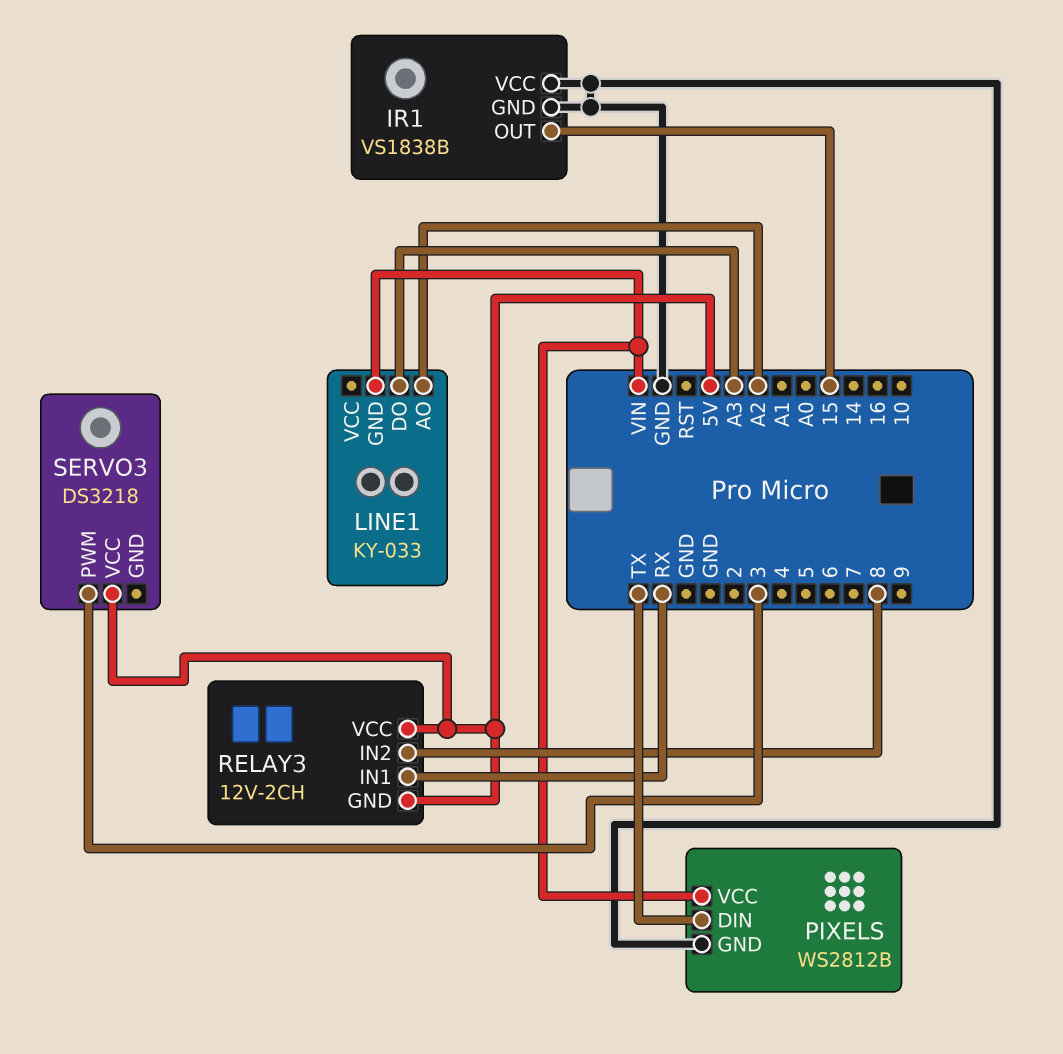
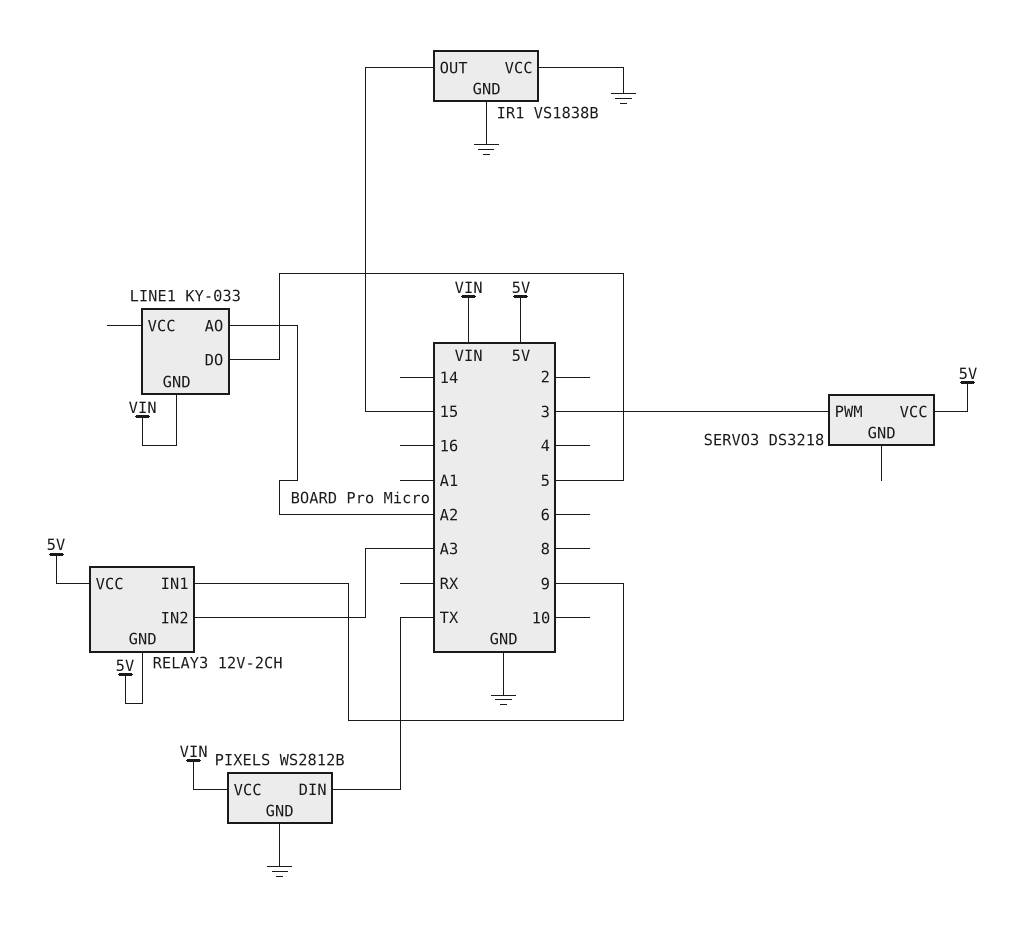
LINE1 pin DO: A3 -> 5
RELAY3 pin IN1: RX -> 9
RELAY3 pin IN2: 8 -> A3

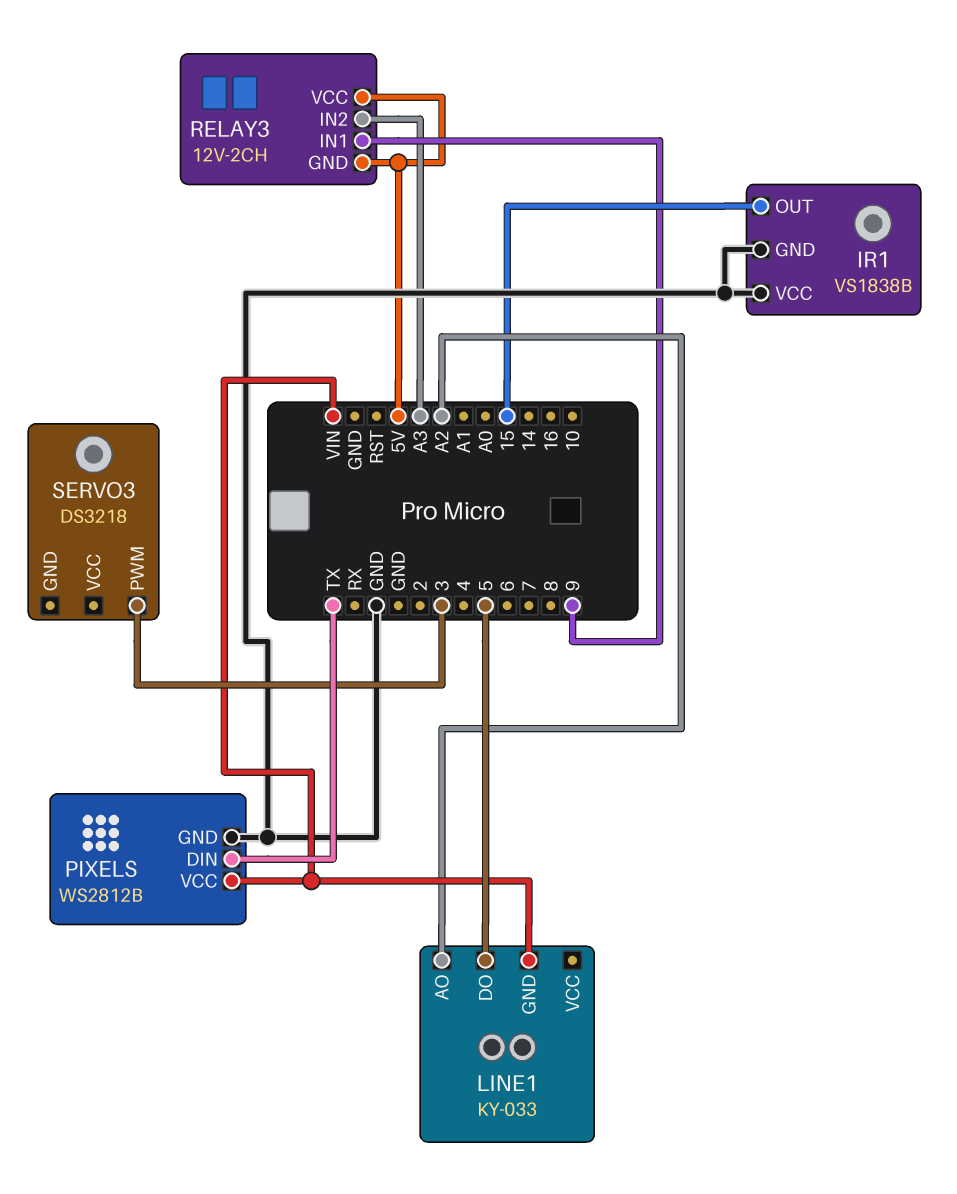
SERVO3 pin VCC: 5V -> none

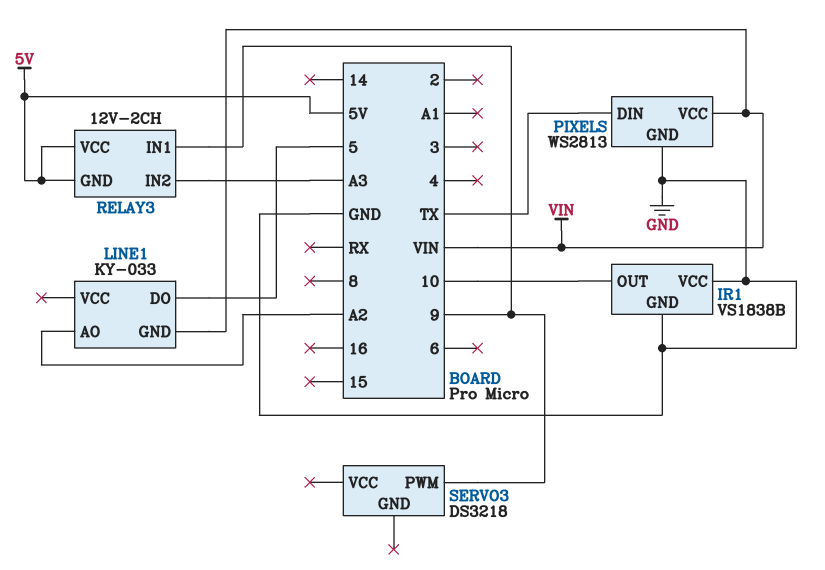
IR1 pin OUT: 15 -> 10
PIXELS: WS2812B -> WS2813
SERVO3 pin PWM: 3 -> 9

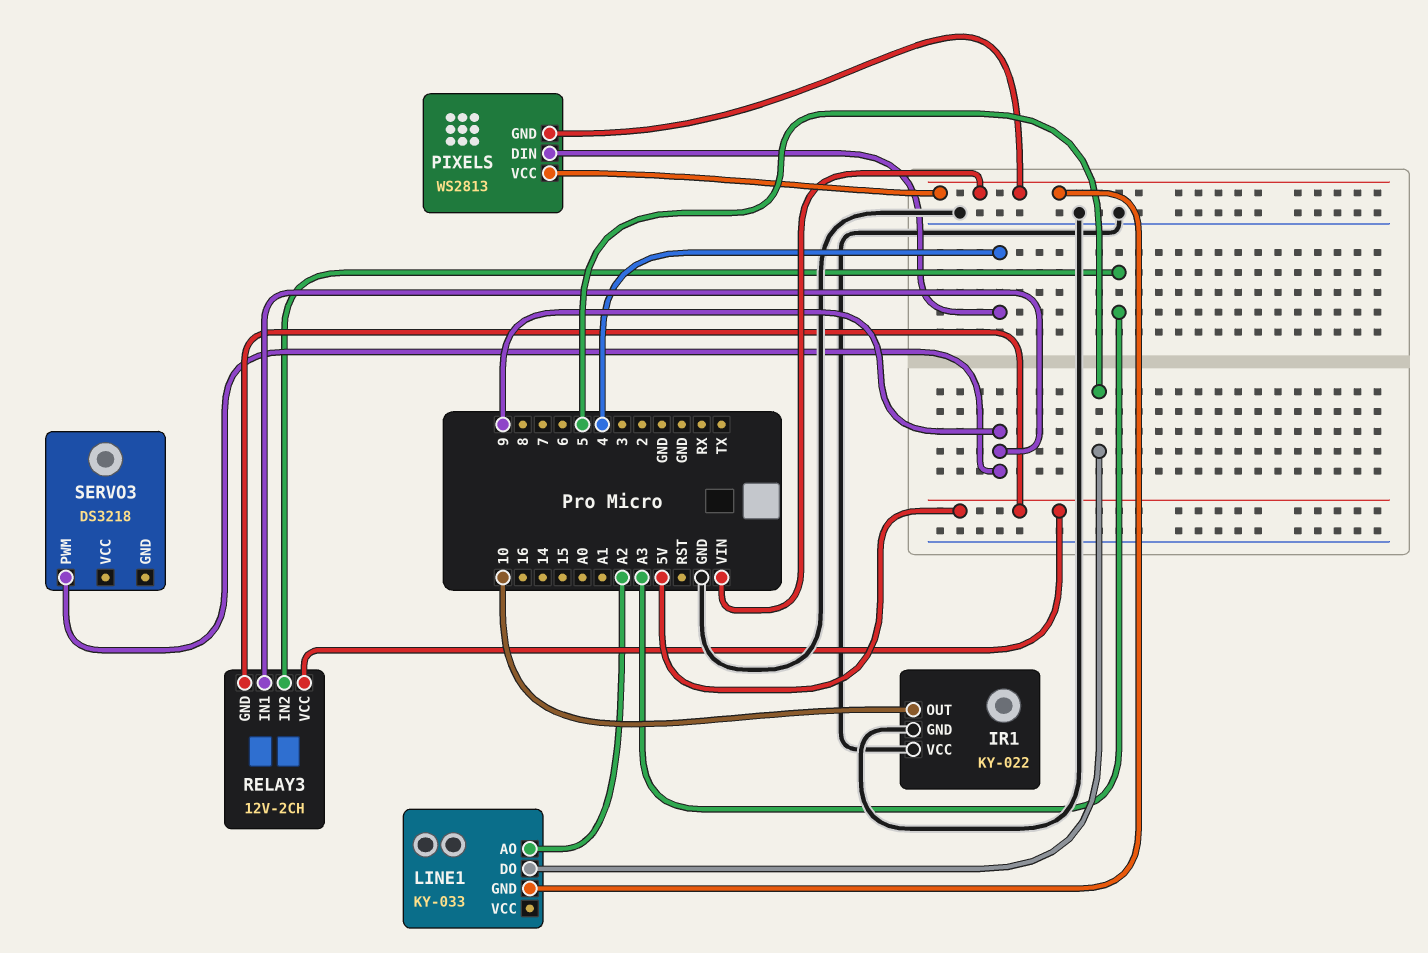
IR1: VS1838B -> KY-022
PIXELS pin DIN: TX -> 4
PIXELS pin GND: GND -> VIN

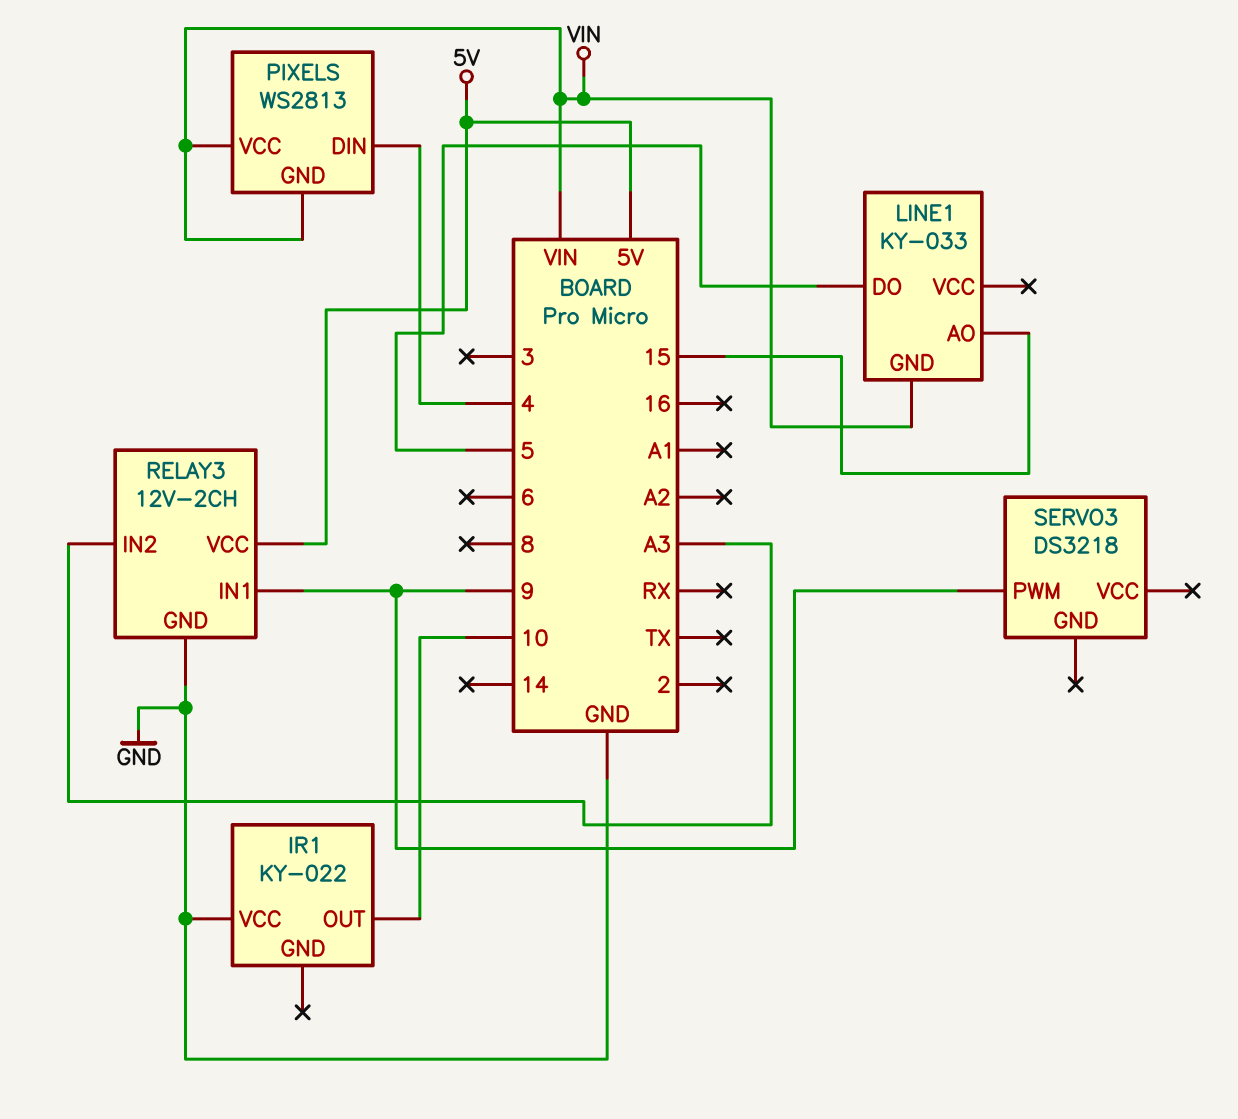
IR1 pin GND: GND -> none
LINE1 pin AO: A2 -> 15
RELAY3 pin GND: 5V -> GND

